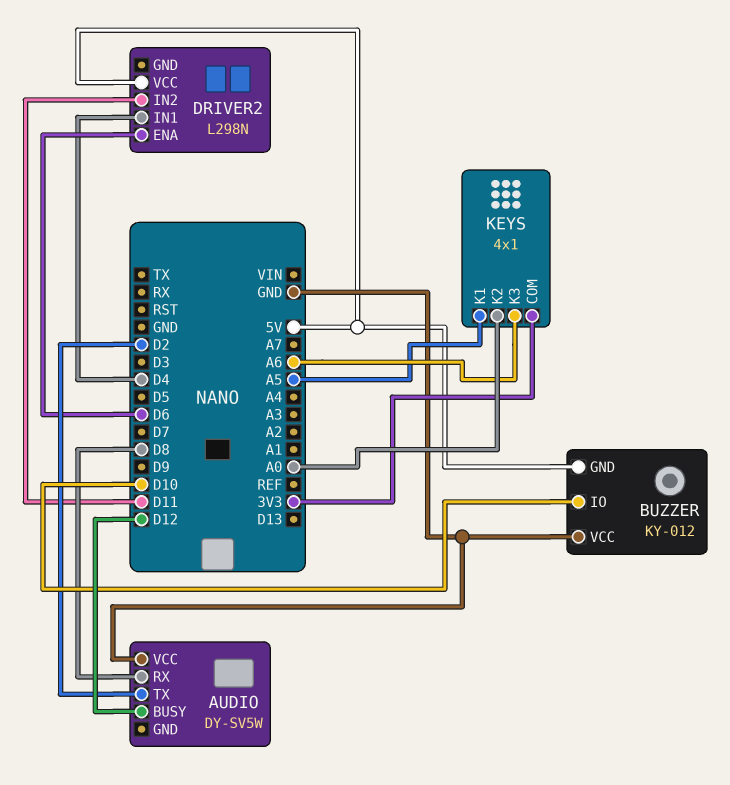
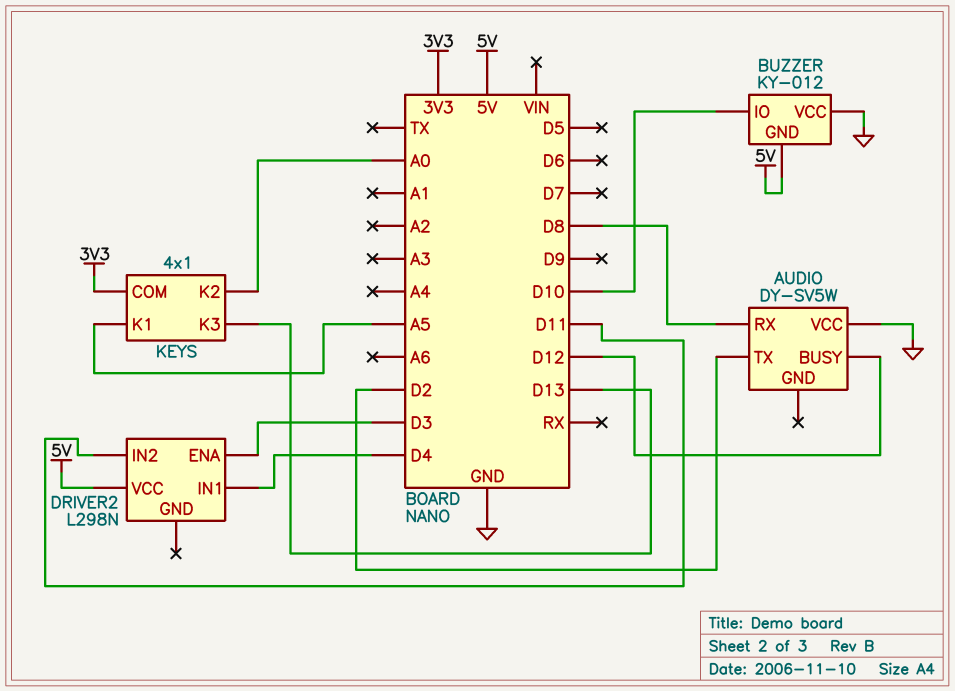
DRIVER2 pin ENA: D6 -> D3
KEYS pin K3: A6 -> D13

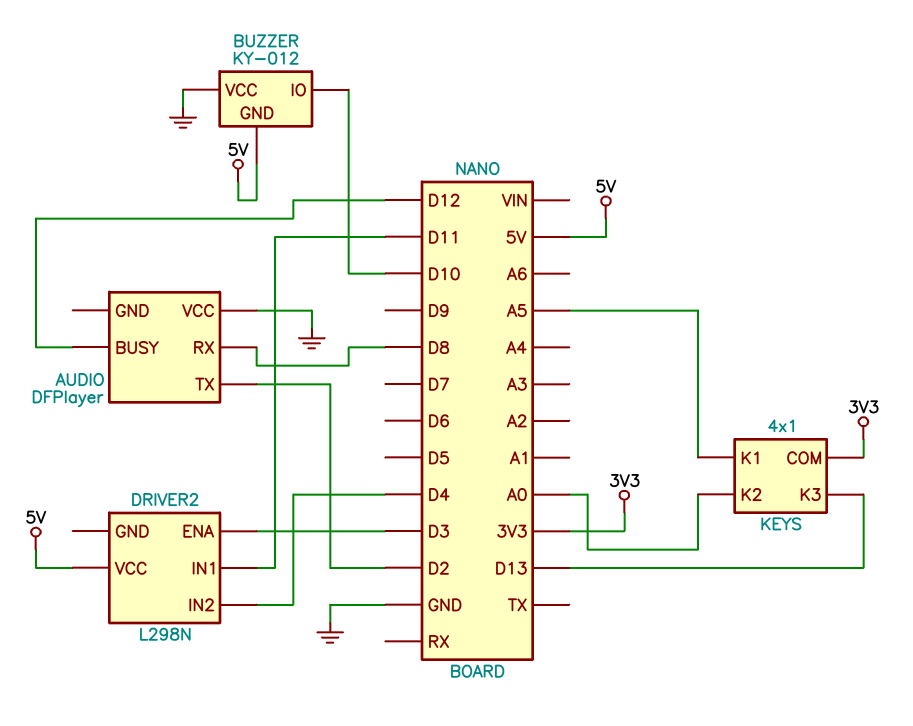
AUDIO: DY-SV5W -> DFPlayer
DRIVER2 pin IN1: D4 -> D11
DRIVER2 pin IN2: D11 -> D4

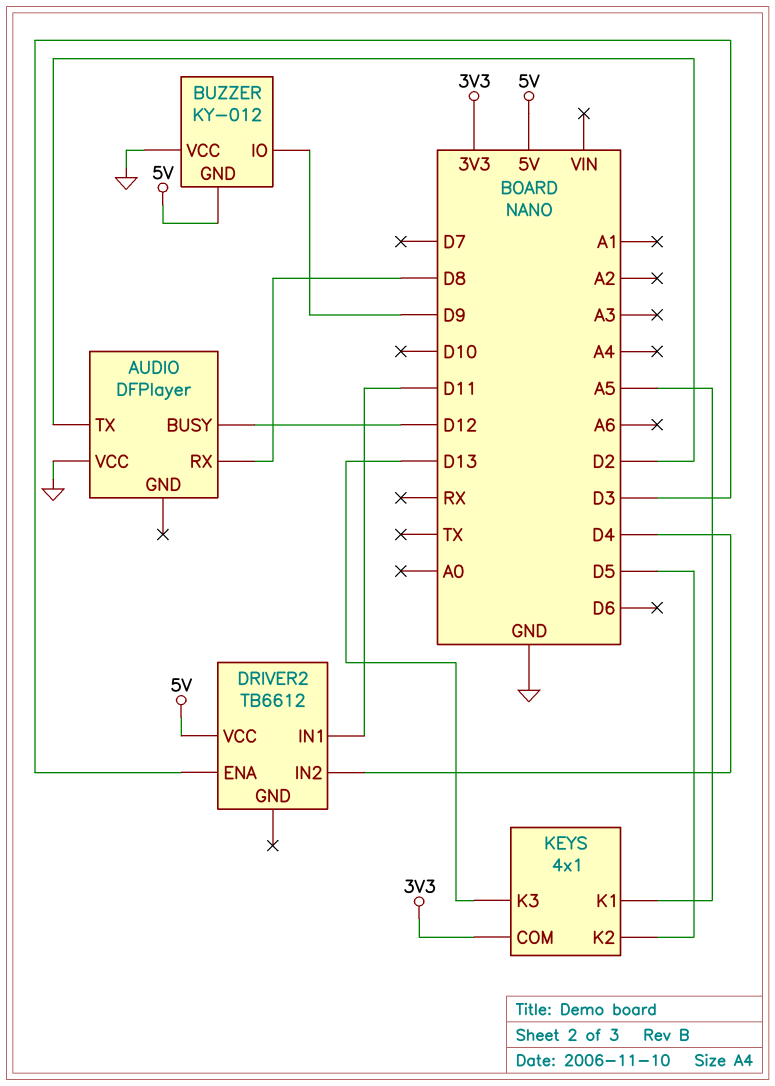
BUZZER pin IO: D10 -> D9
DRIVER2: L298N -> TB6612
KEYS pin K2: A0 -> D5

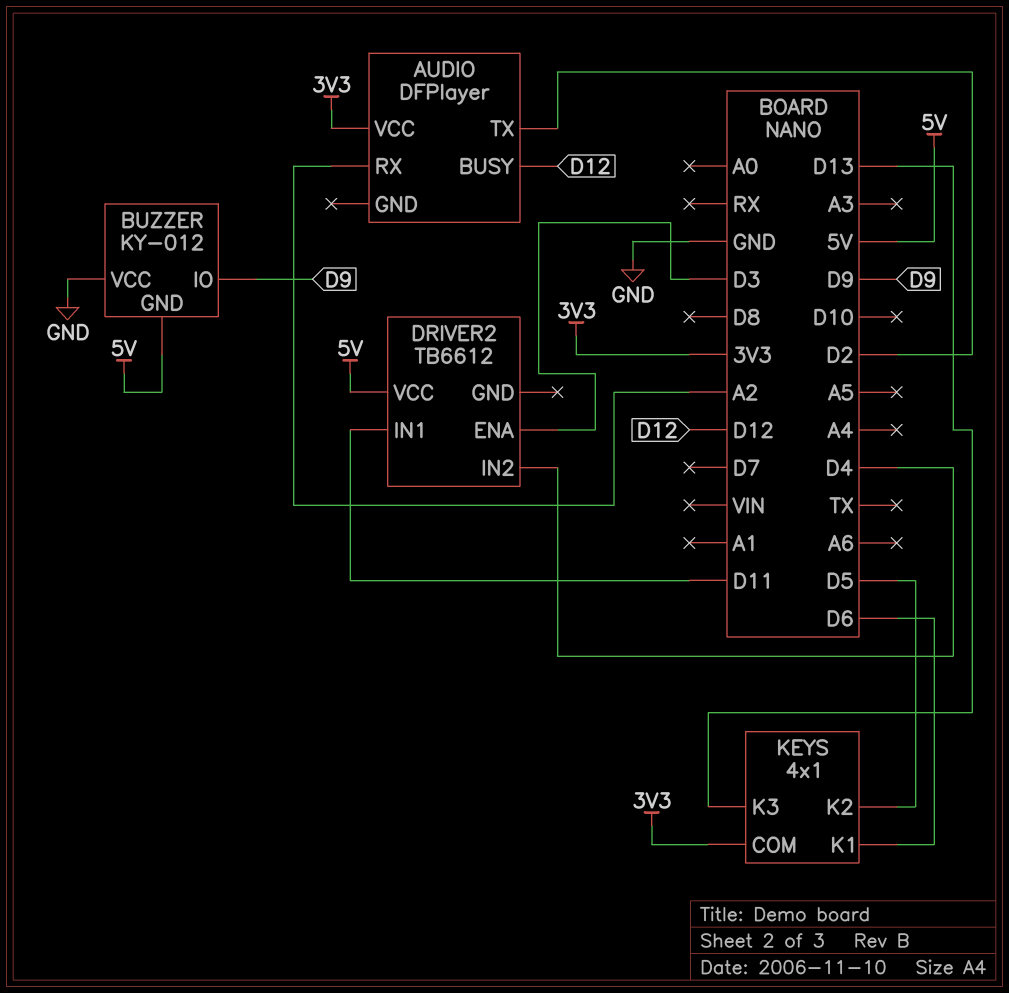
AUDIO pin RX: D8 -> A2
AUDIO pin VCC: GND -> 3V3
KEYS pin K1: A5 -> D6

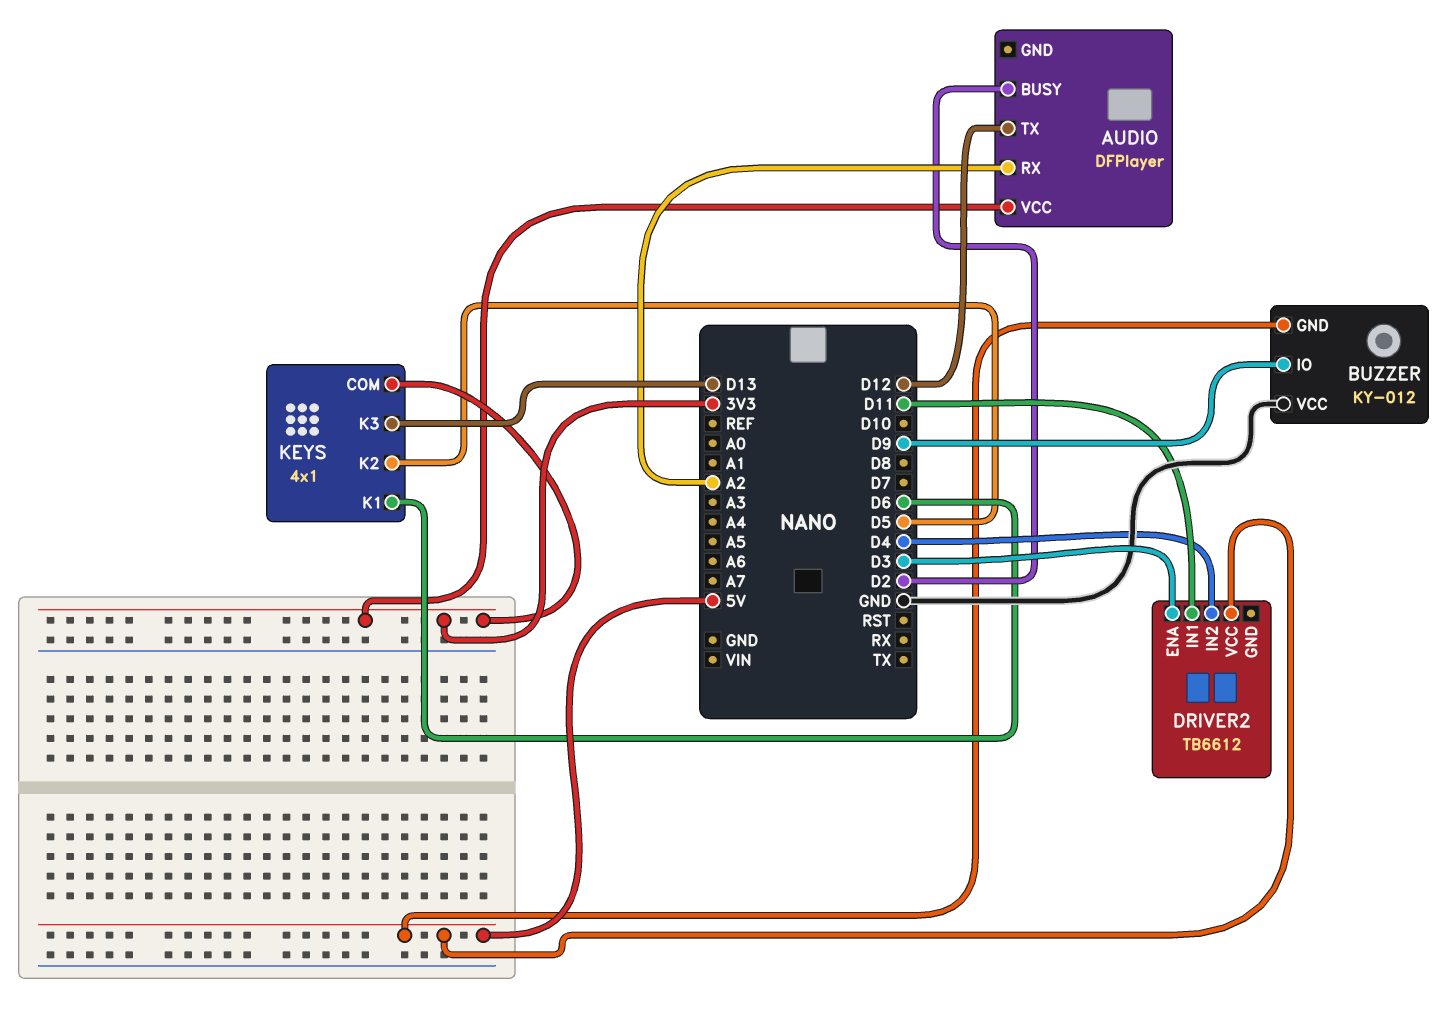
AUDIO pin BUSY: D12 -> D2
AUDIO pin TX: D2 -> D12

